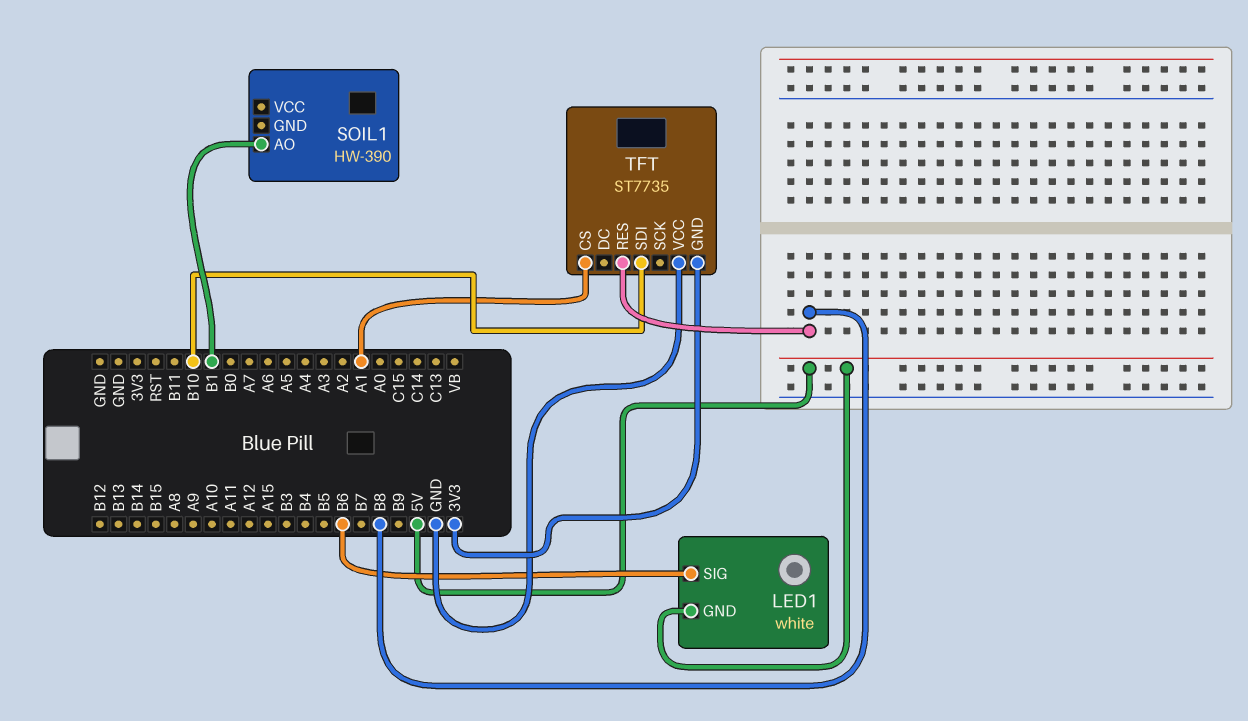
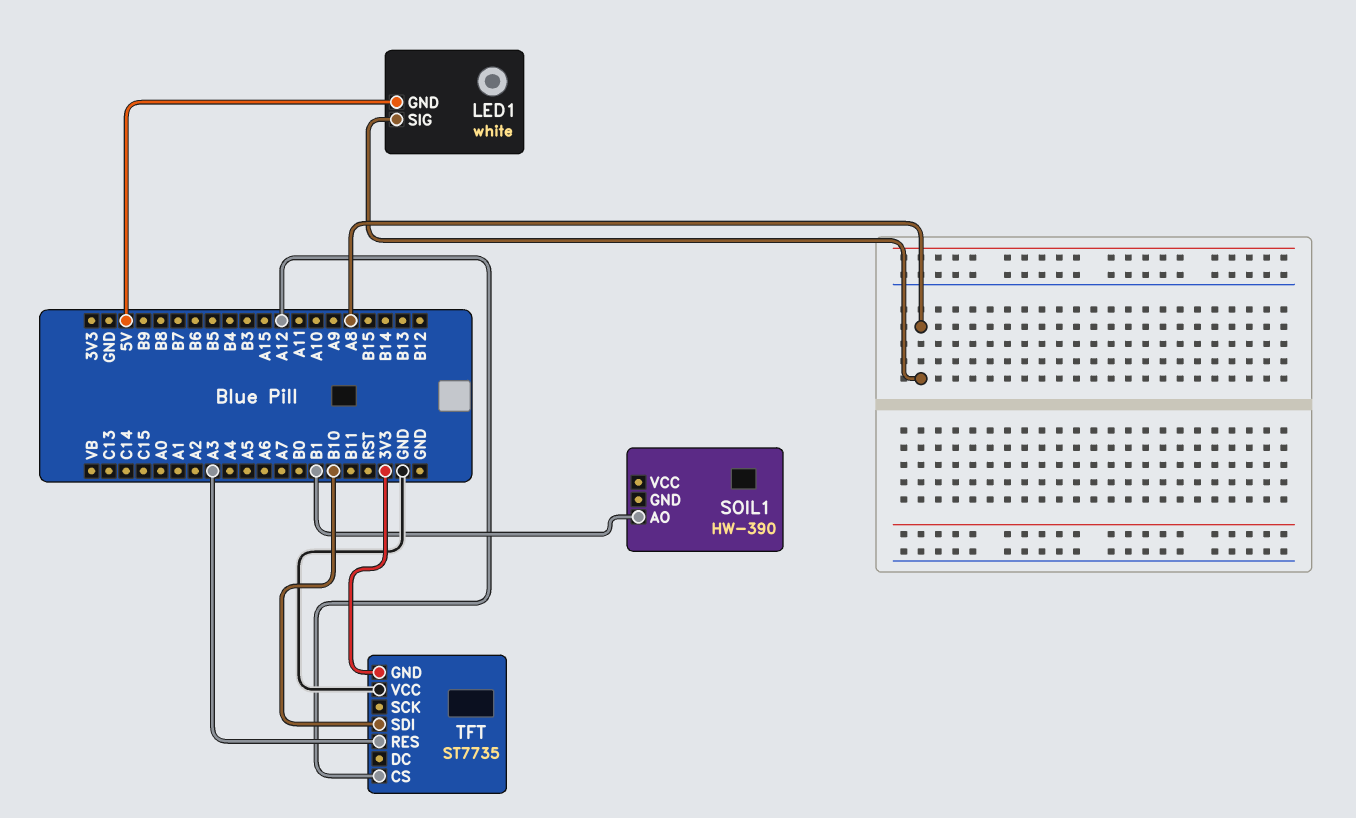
LED1 pin SIG: B6 -> A8
TFT pin CS: A1 -> A12
TFT pin RES: B8 -> A3

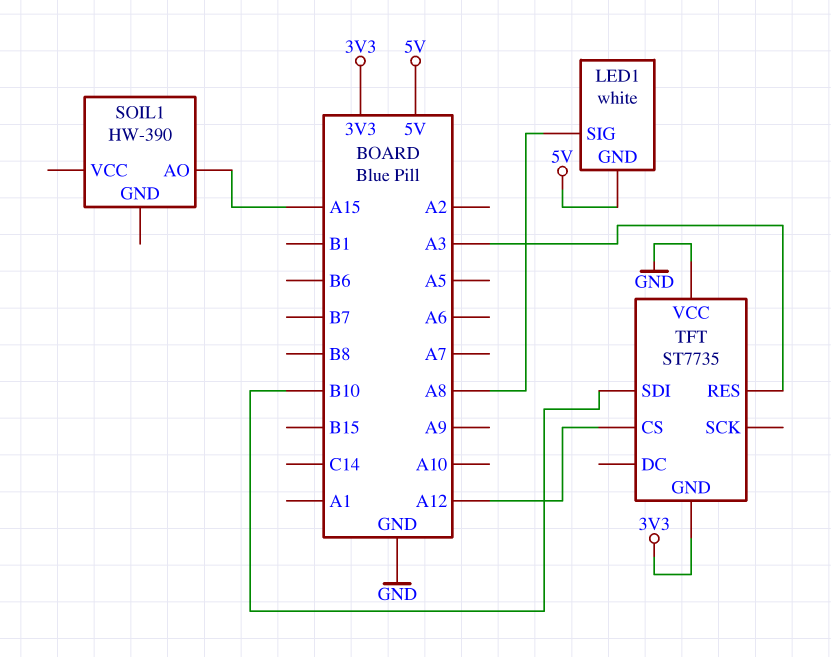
SOIL1 pin AO: B1 -> A15

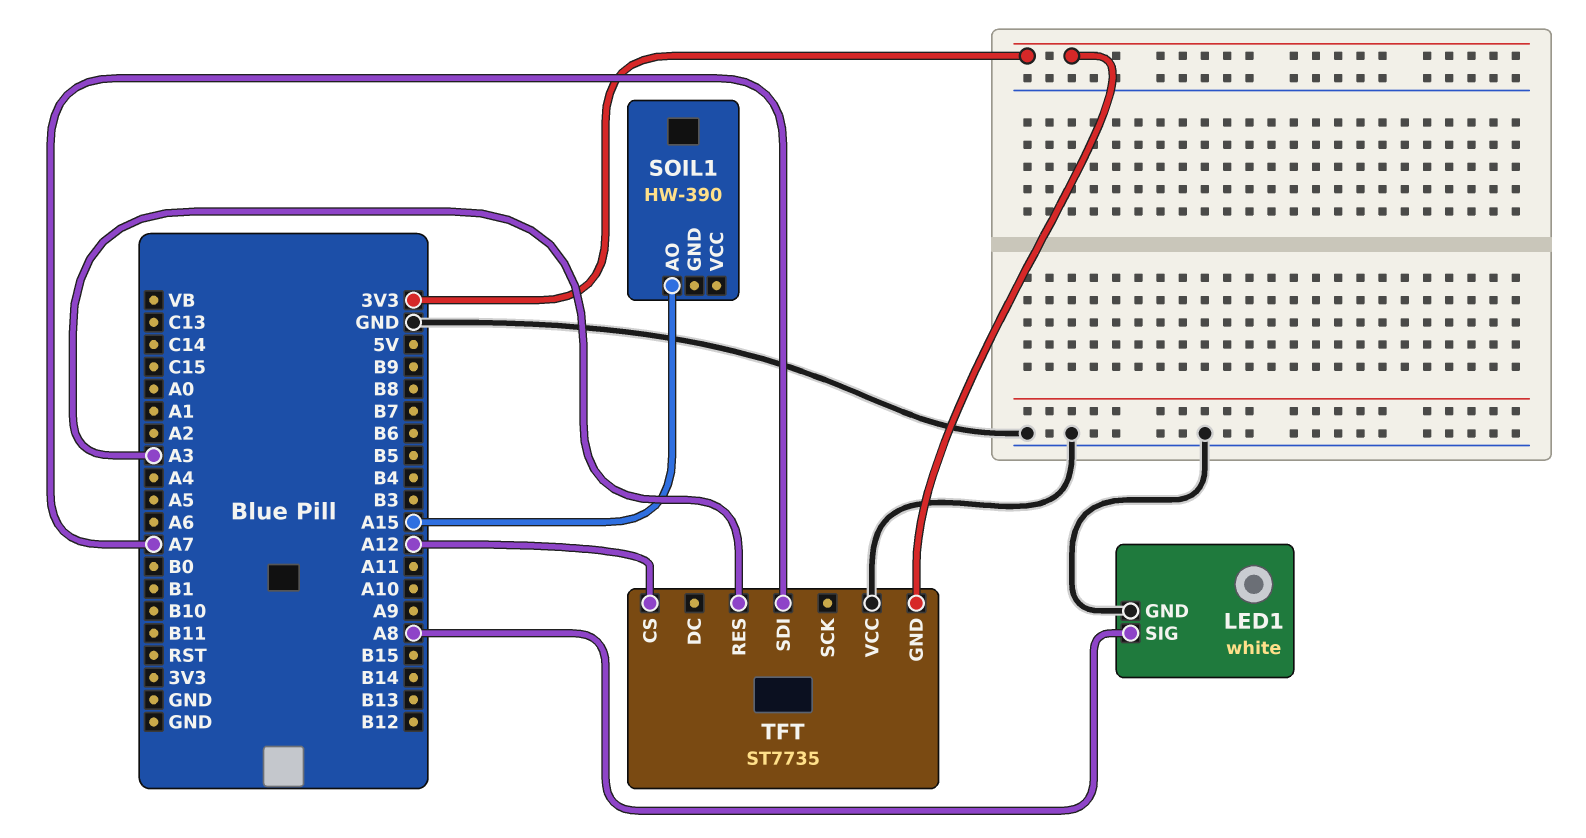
LED1 pin GND: 5V -> GND
TFT pin SDI: B10 -> A7

